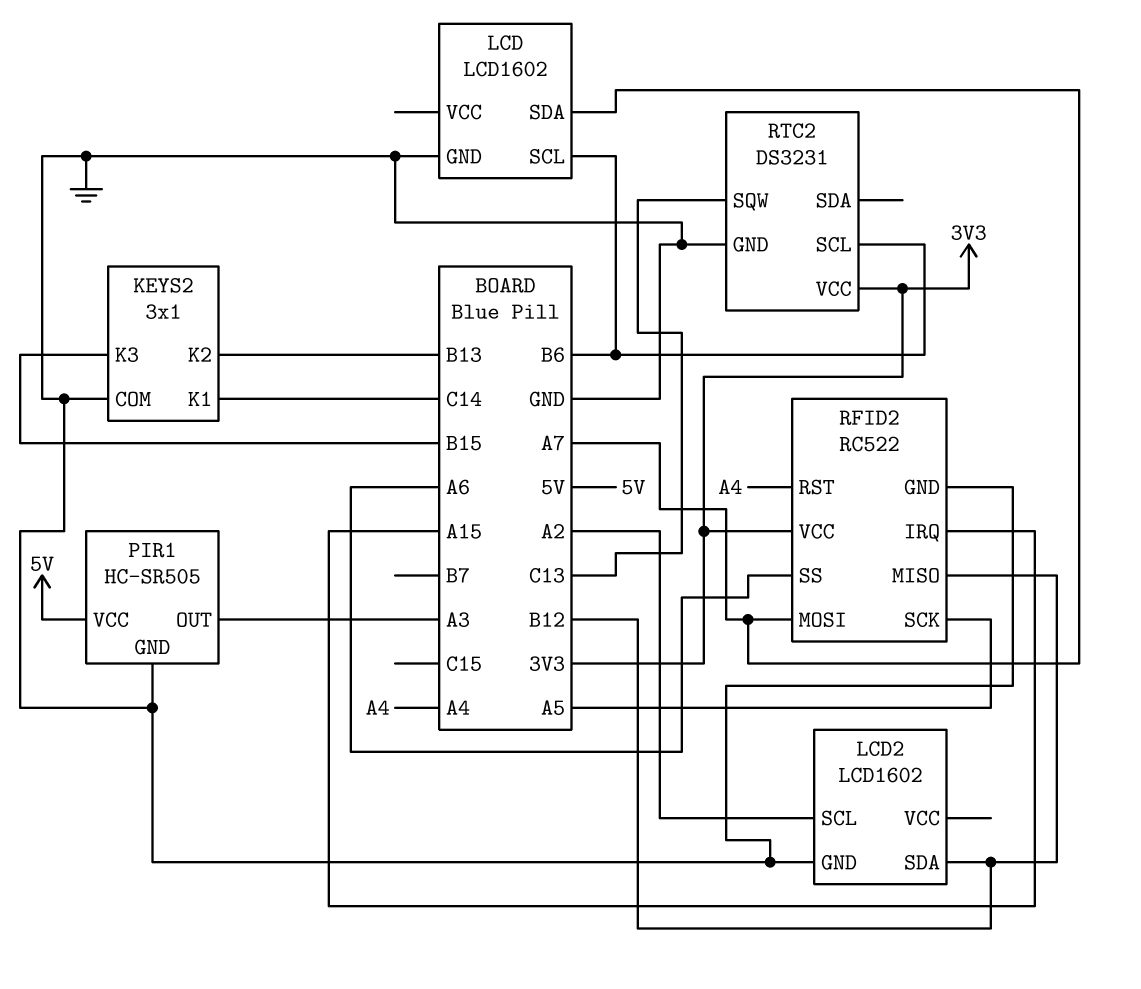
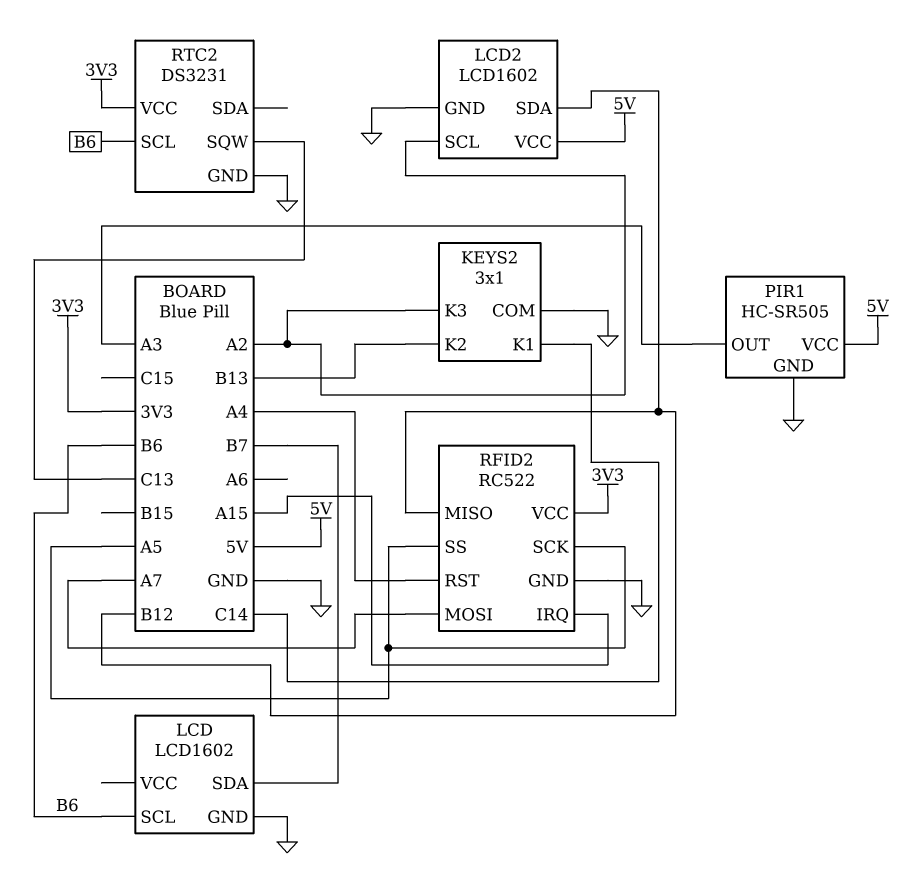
KEYS2 pin K3: B15 -> A2
LCD pin SDA: A7 -> B7
LCD2 pin VCC: none -> 5V
RFID2 pin SS: A6 -> A5

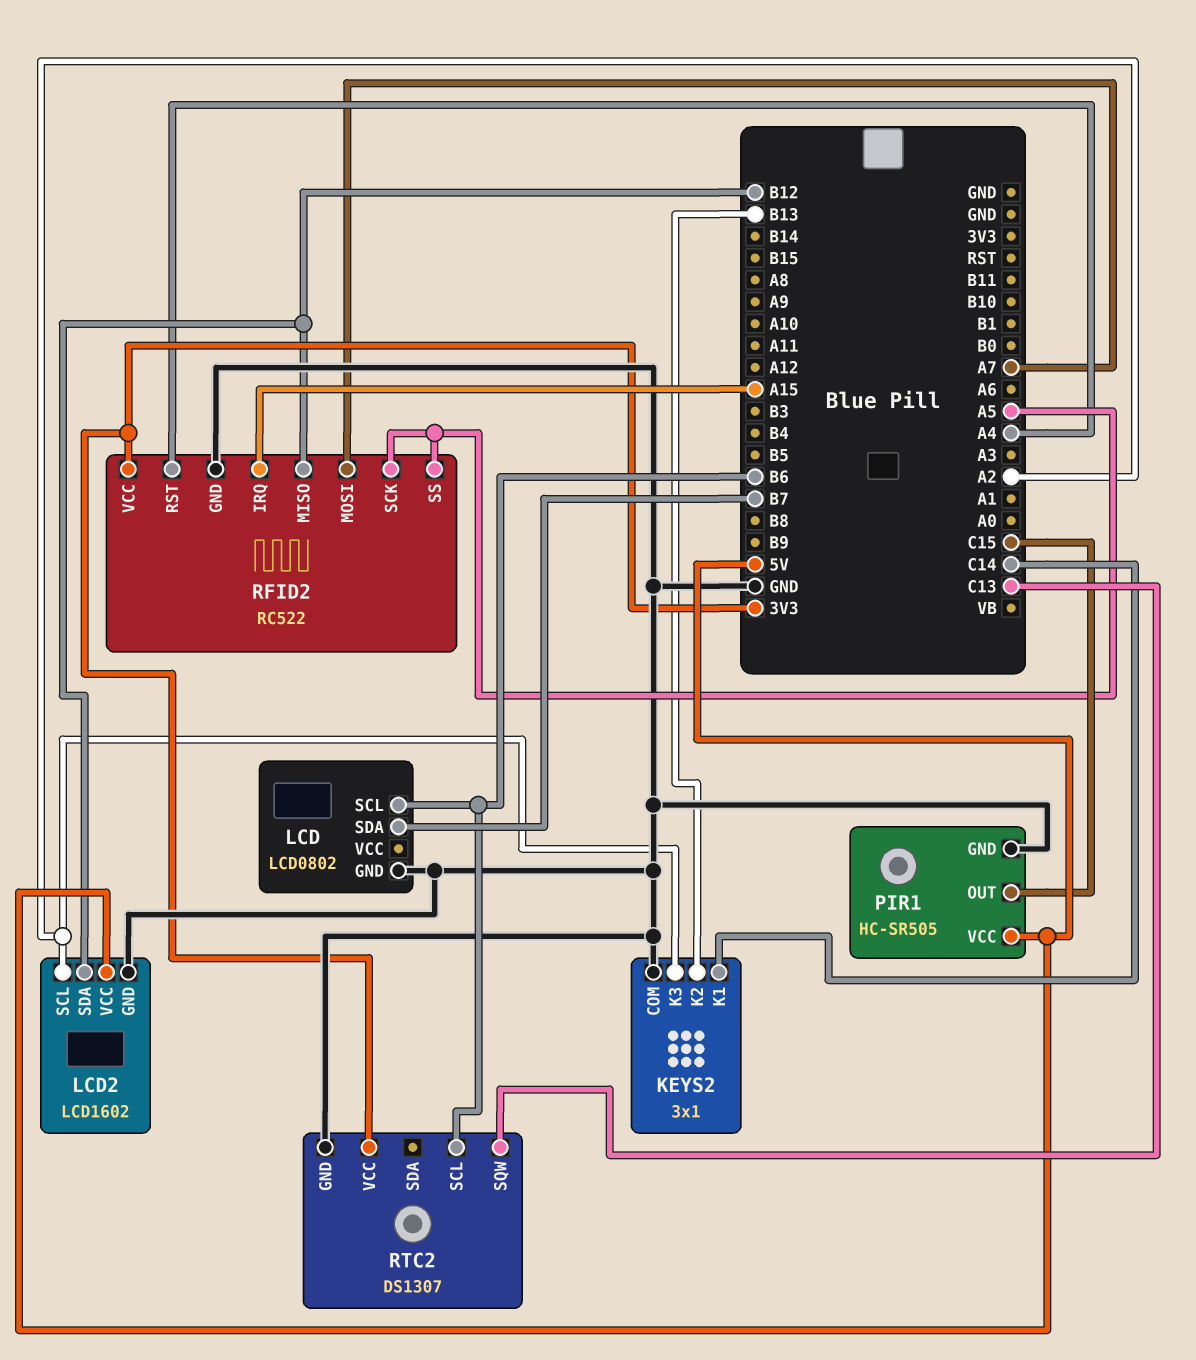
LCD: LCD1602 -> LCD0802
PIR1 pin OUT: A3 -> C15
RTC2: DS3231 -> DS1307

